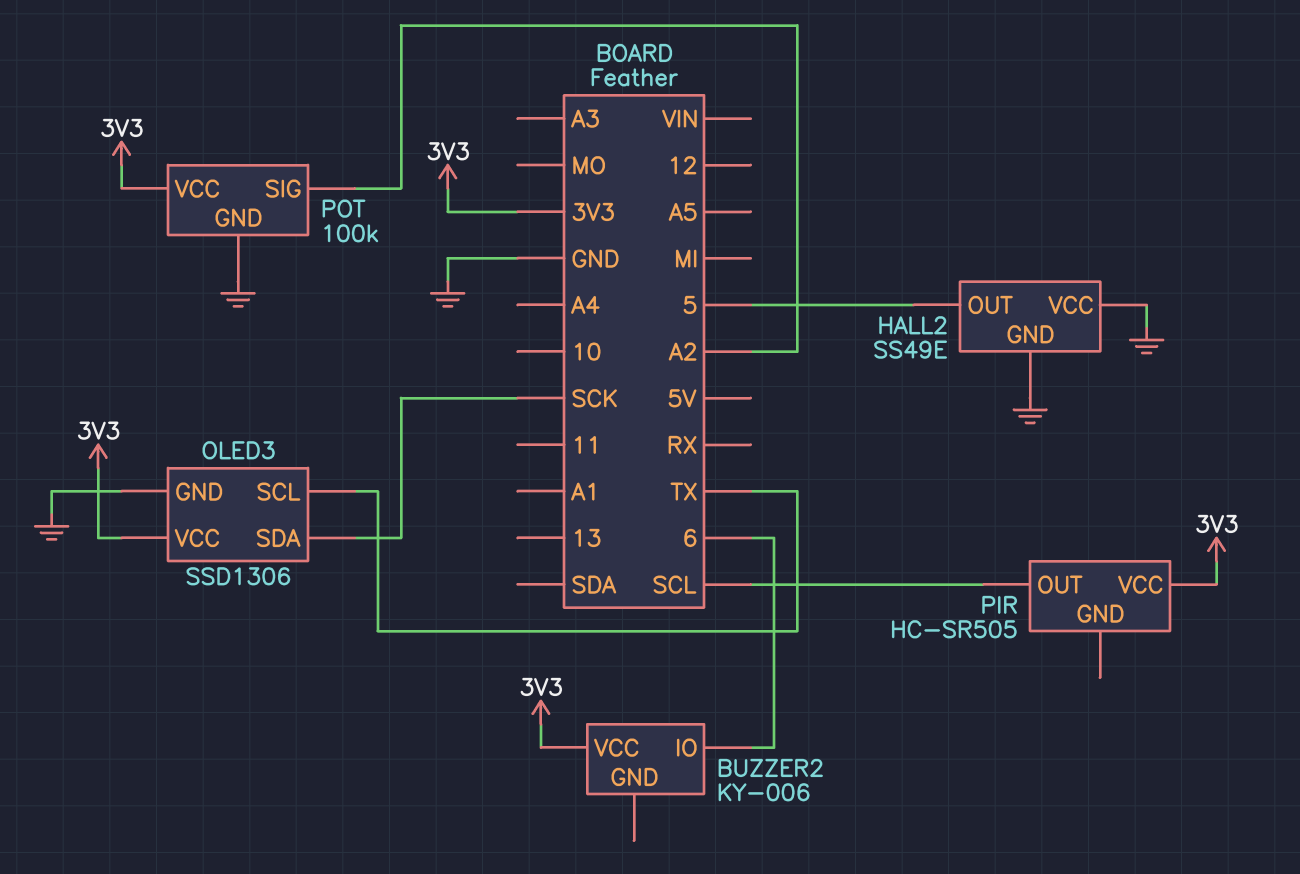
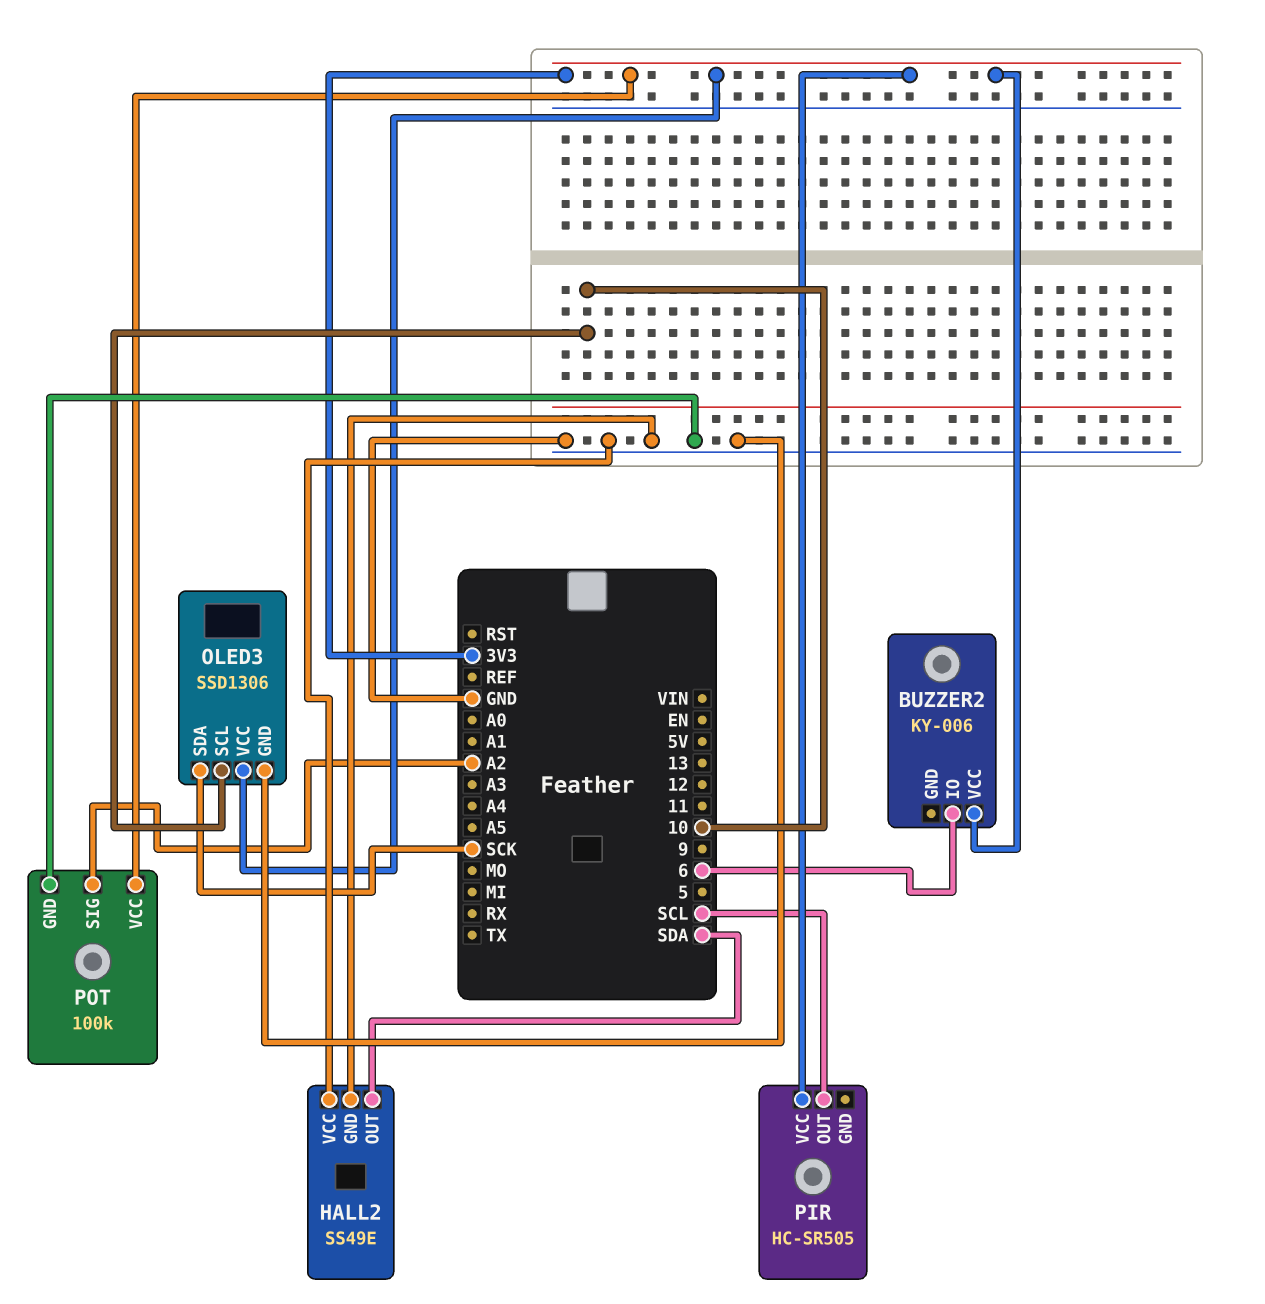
HALL2 pin OUT: 5 -> SDA
OLED3 pin SCL: TX -> 10

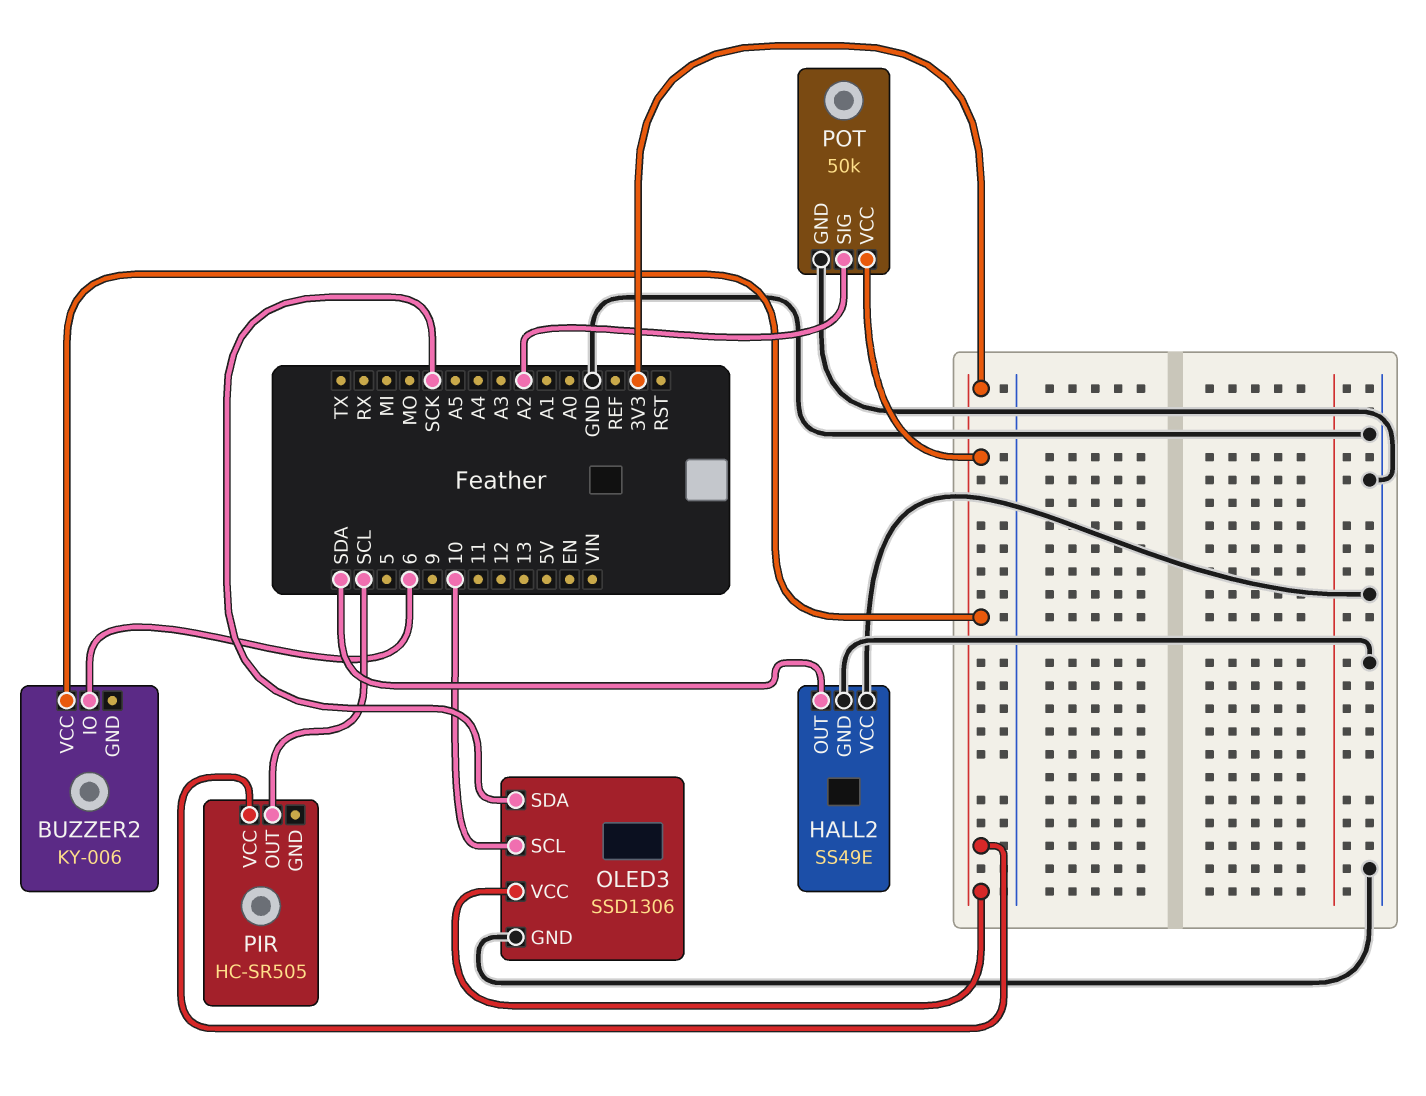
POT: 100k -> 50k

